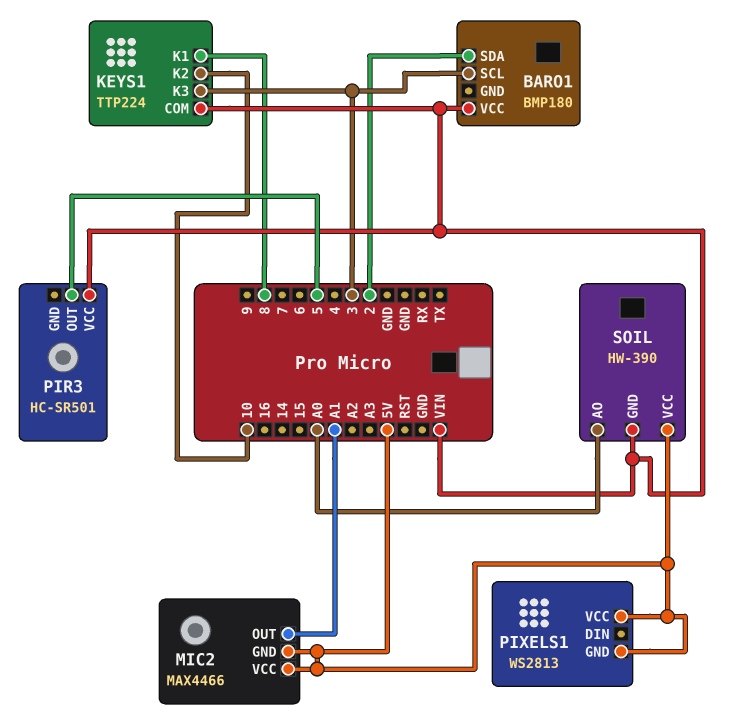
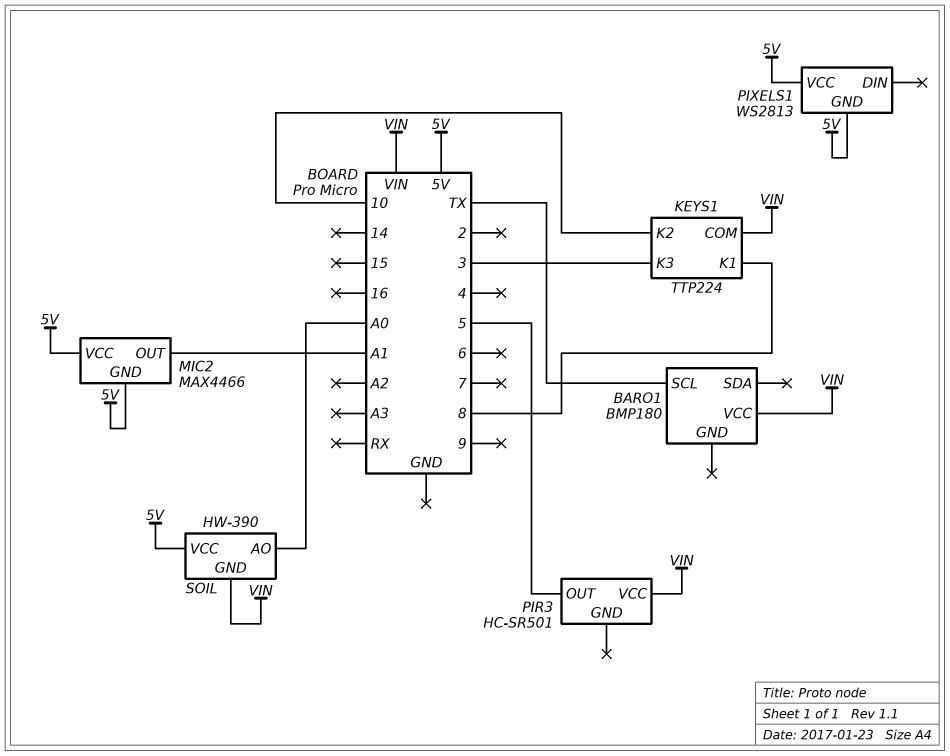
BARO1 pin SCL: 3 -> TX
BARO1 pin SDA: 2 -> none

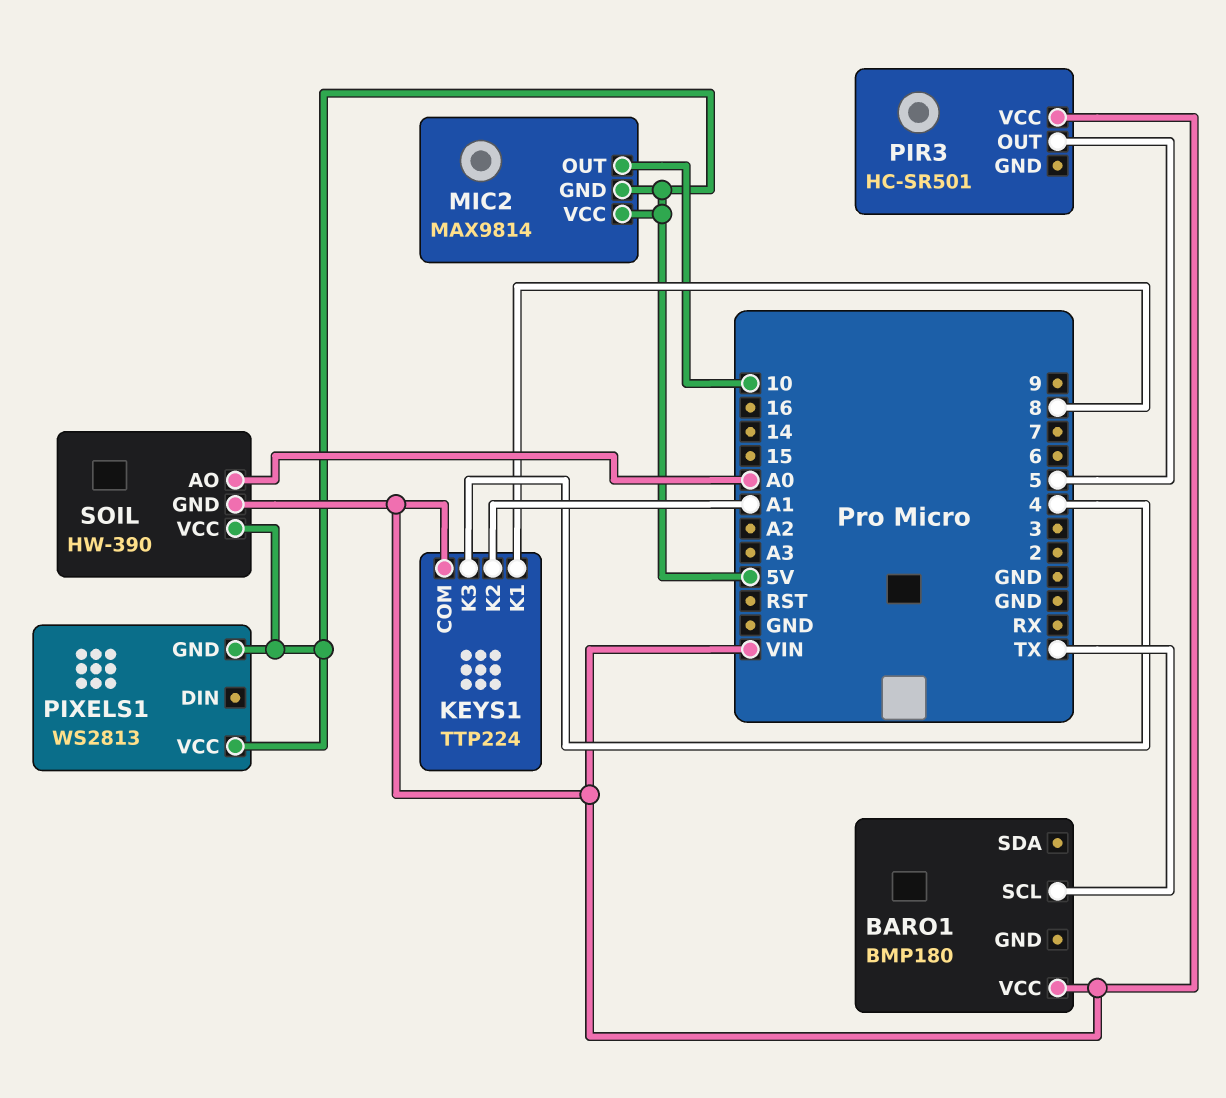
KEYS1 pin K2: 10 -> A1
KEYS1 pin K3: 3 -> 4
MIC2: MAX4466 -> MAX9814
MIC2 pin OUT: A1 -> 10

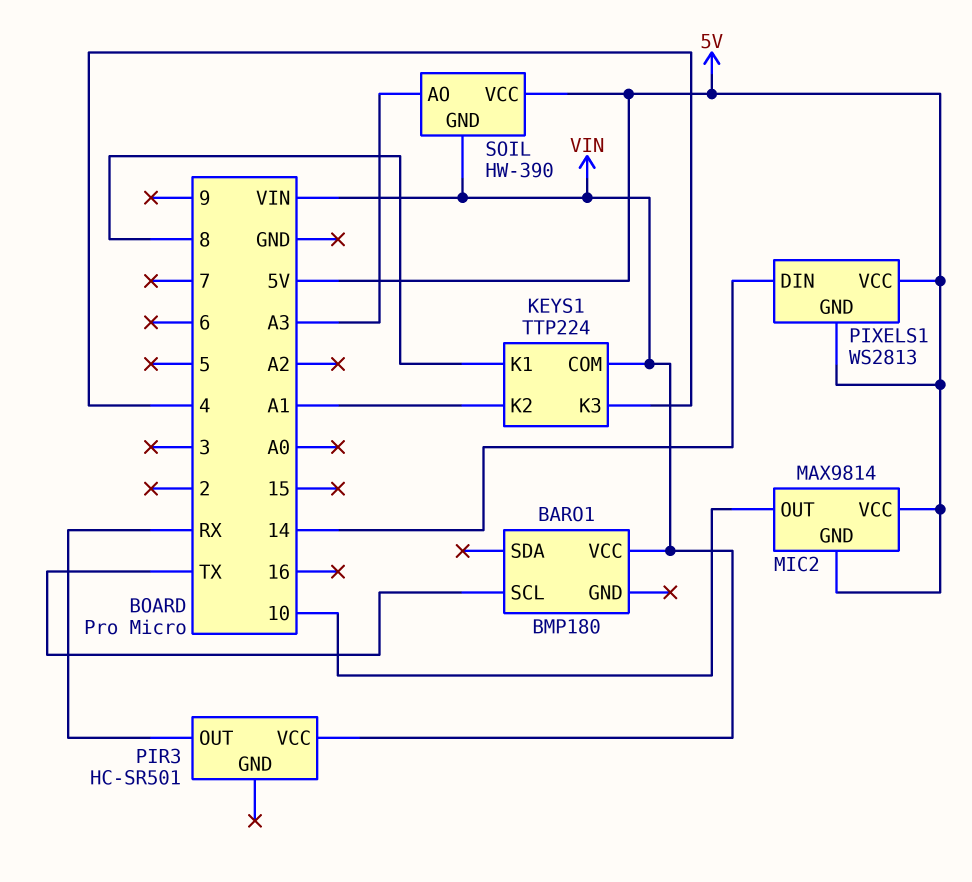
PIR3 pin OUT: 5 -> RX
PIXELS1 pin DIN: none -> 14
SOIL pin AO: A0 -> A3

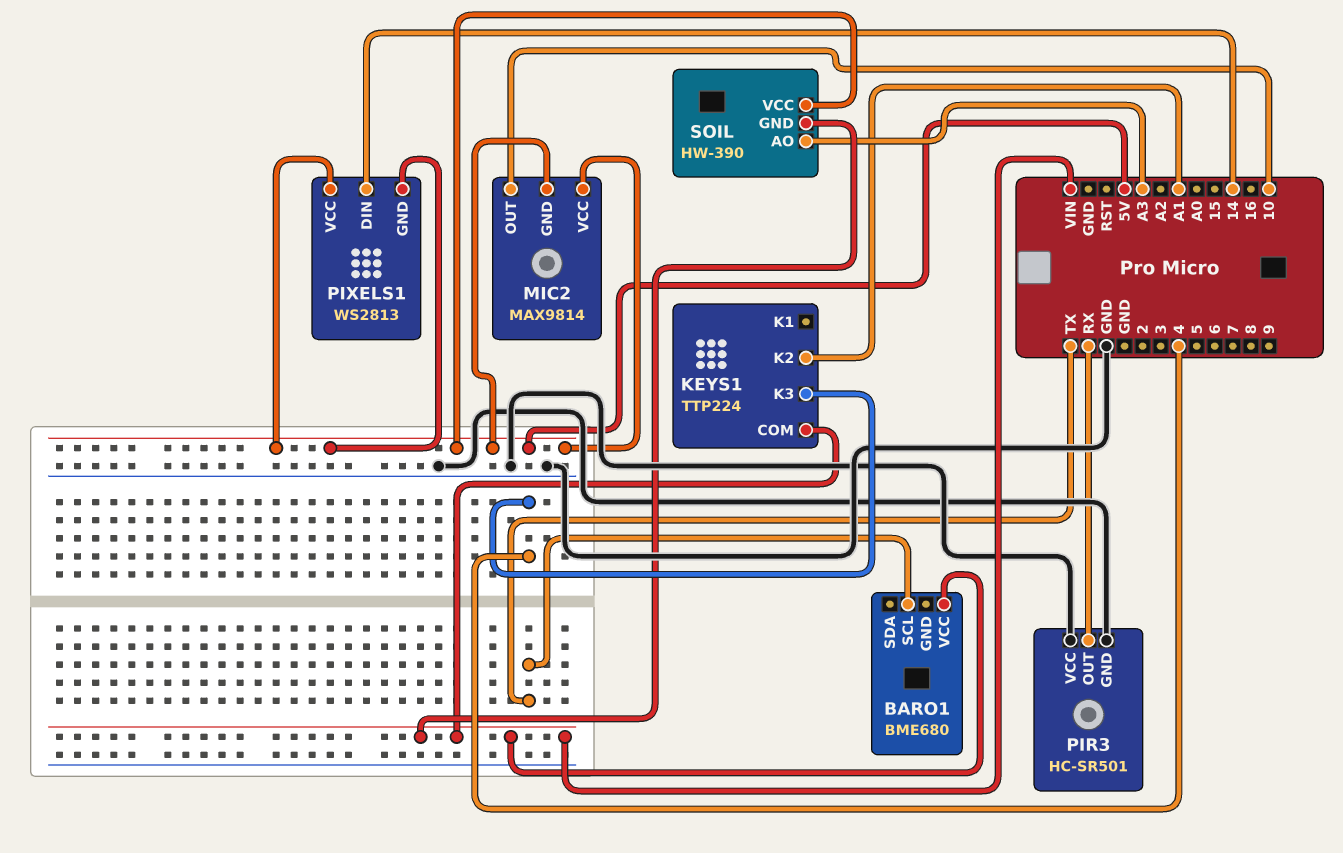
BARO1: BMP180 -> BME680
KEYS1 pin K1: 8 -> none
PIR3 pin GND: none -> GND
PIR3 pin VCC: VIN -> GND

